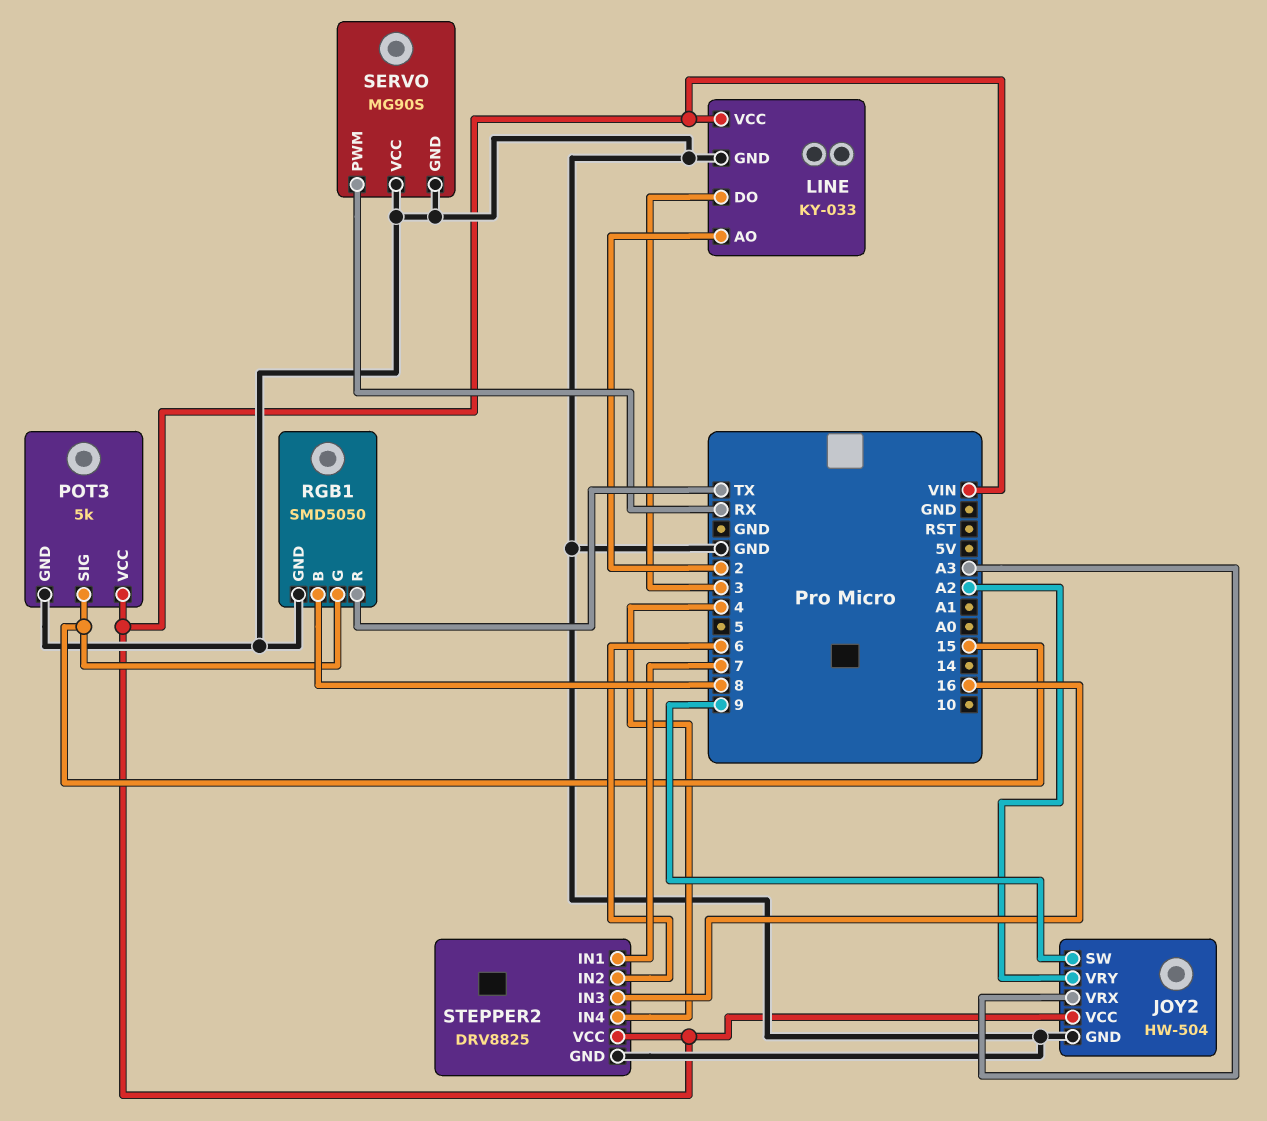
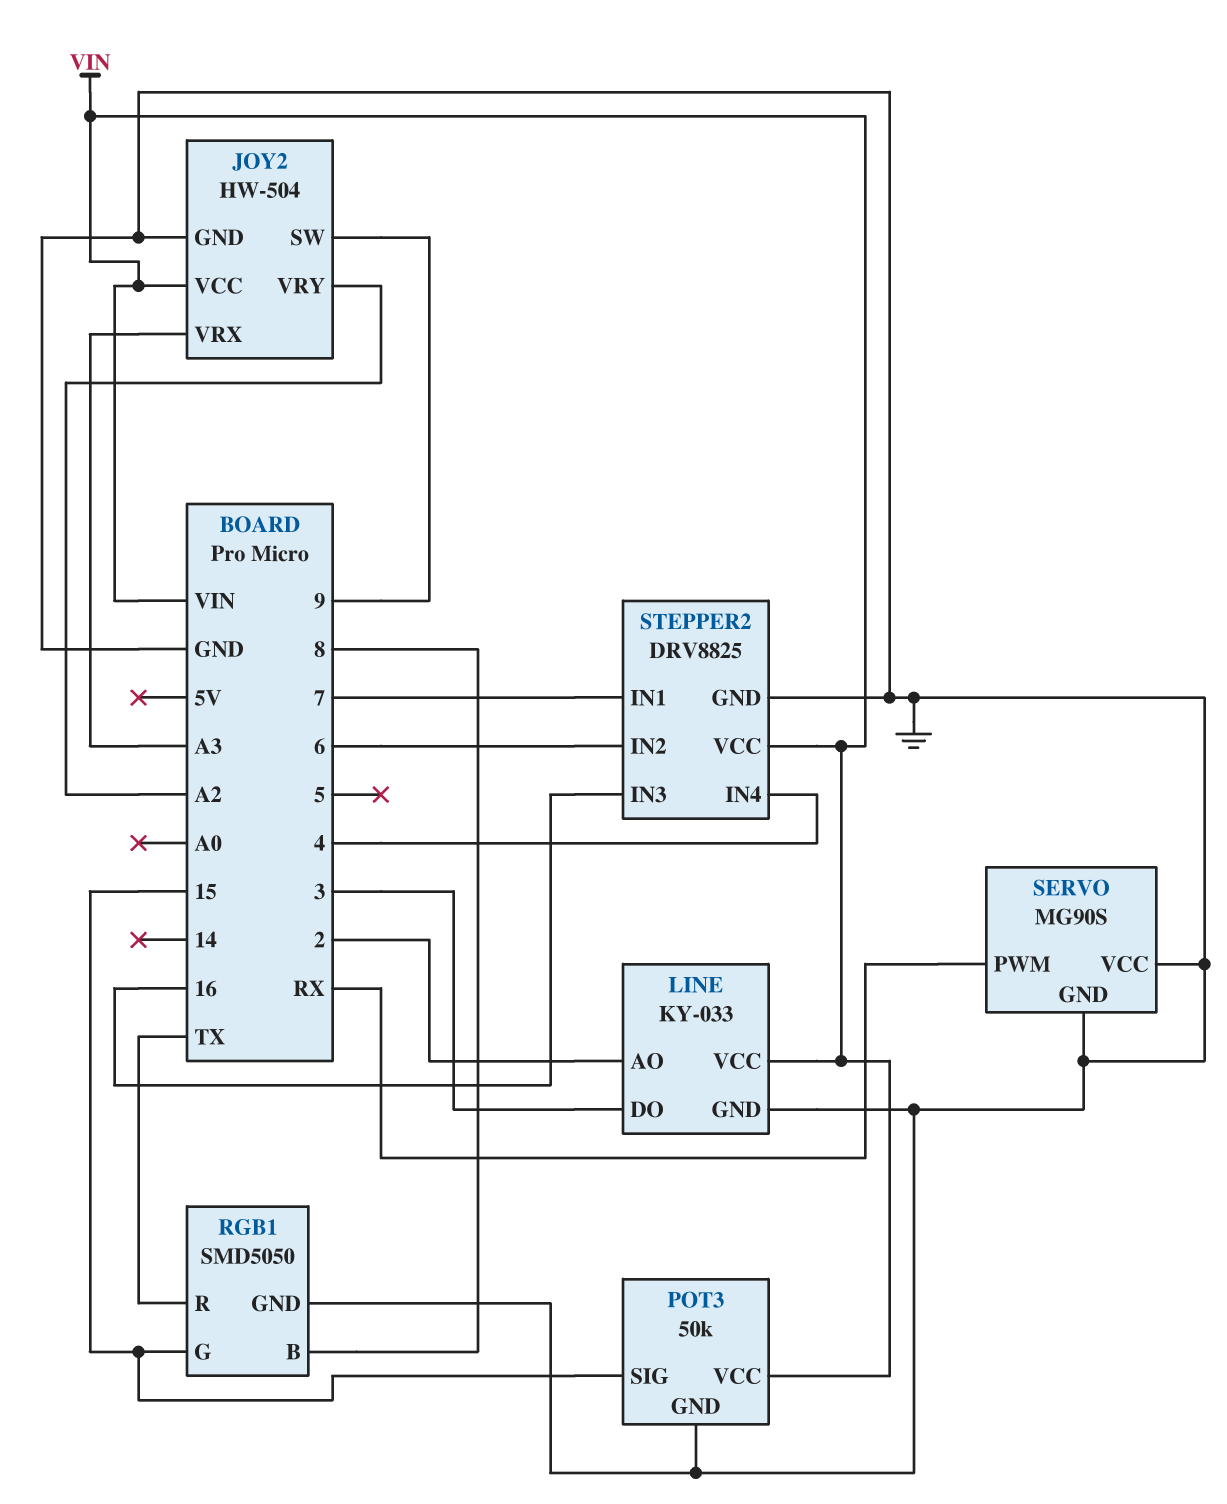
POT3: 5k -> 50k

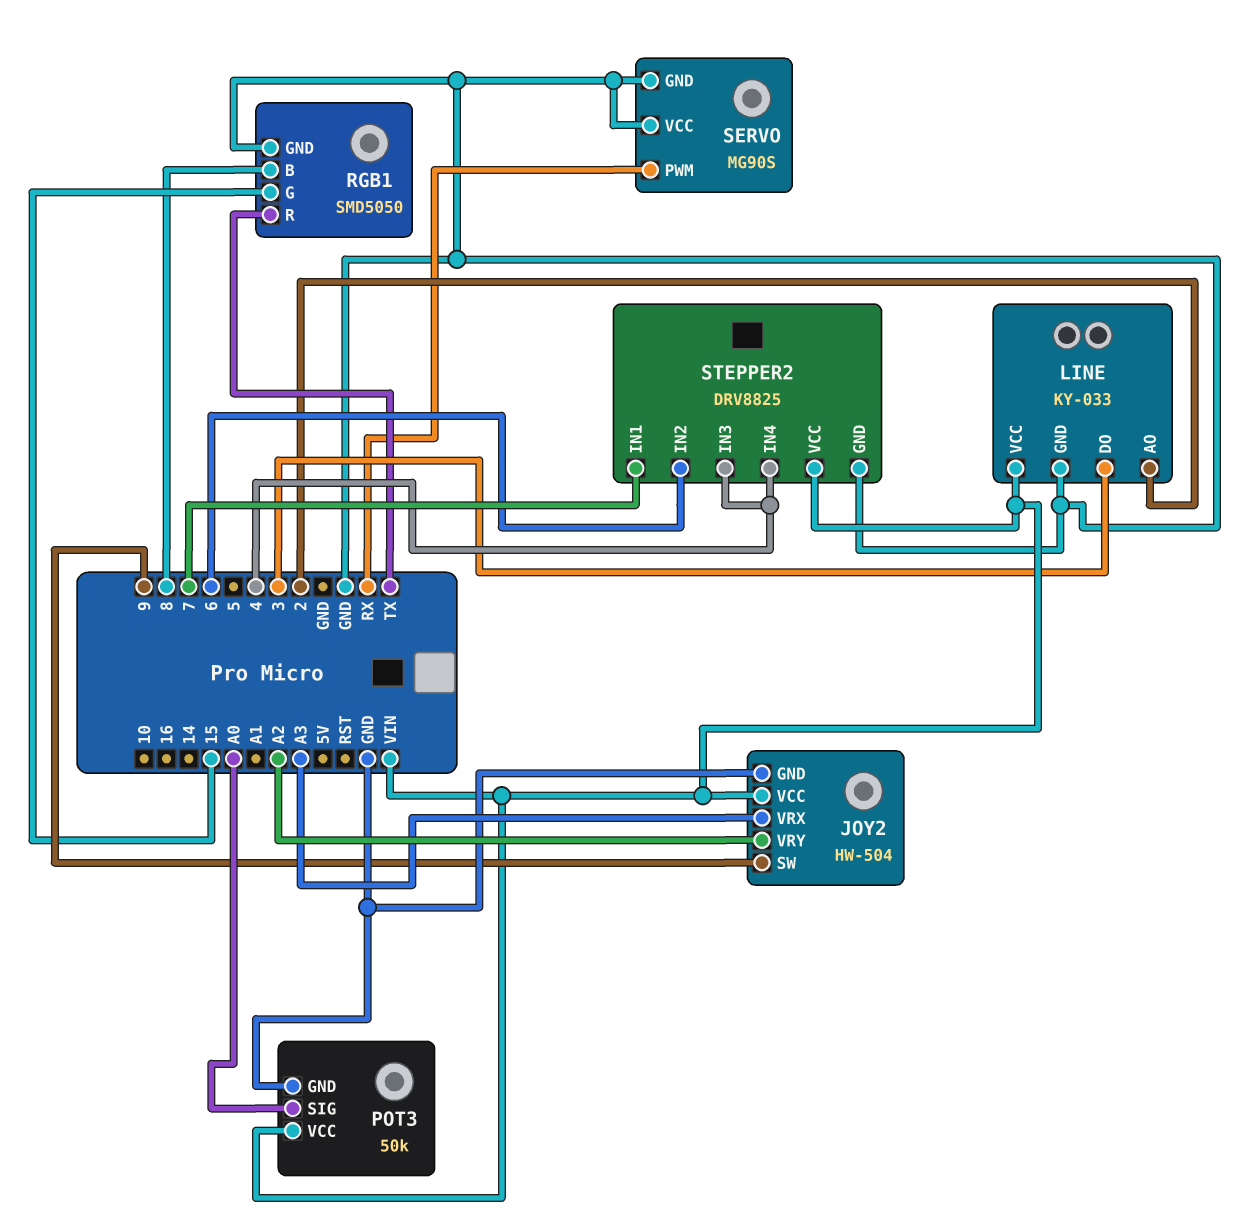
POT3 pin SIG: 15 -> A0
STEPPER2 pin IN3: 16 -> 4

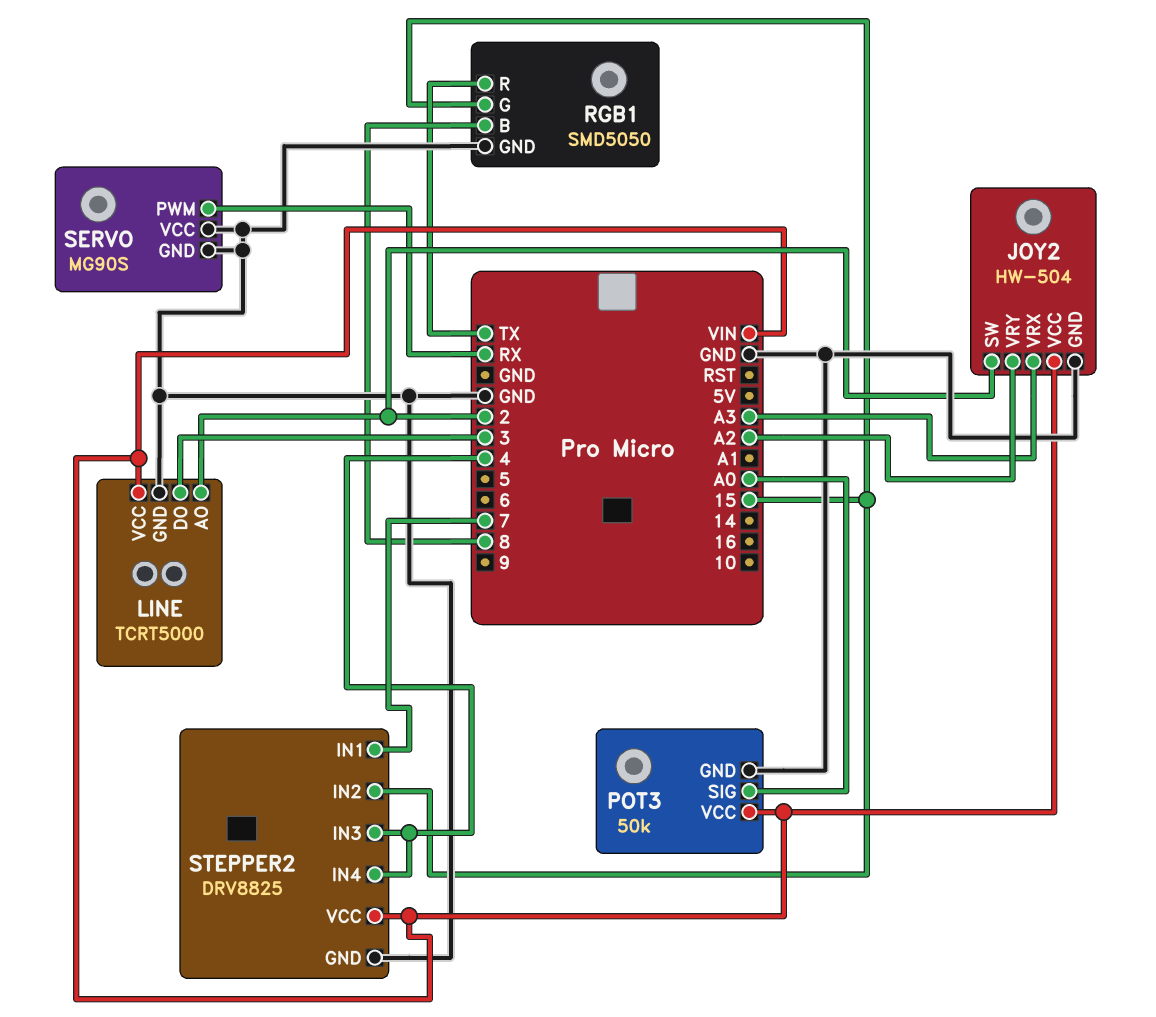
JOY2 pin SW: 9 -> 2
LINE: KY-033 -> TCRT5000
STEPPER2 pin IN2: 6 -> 15

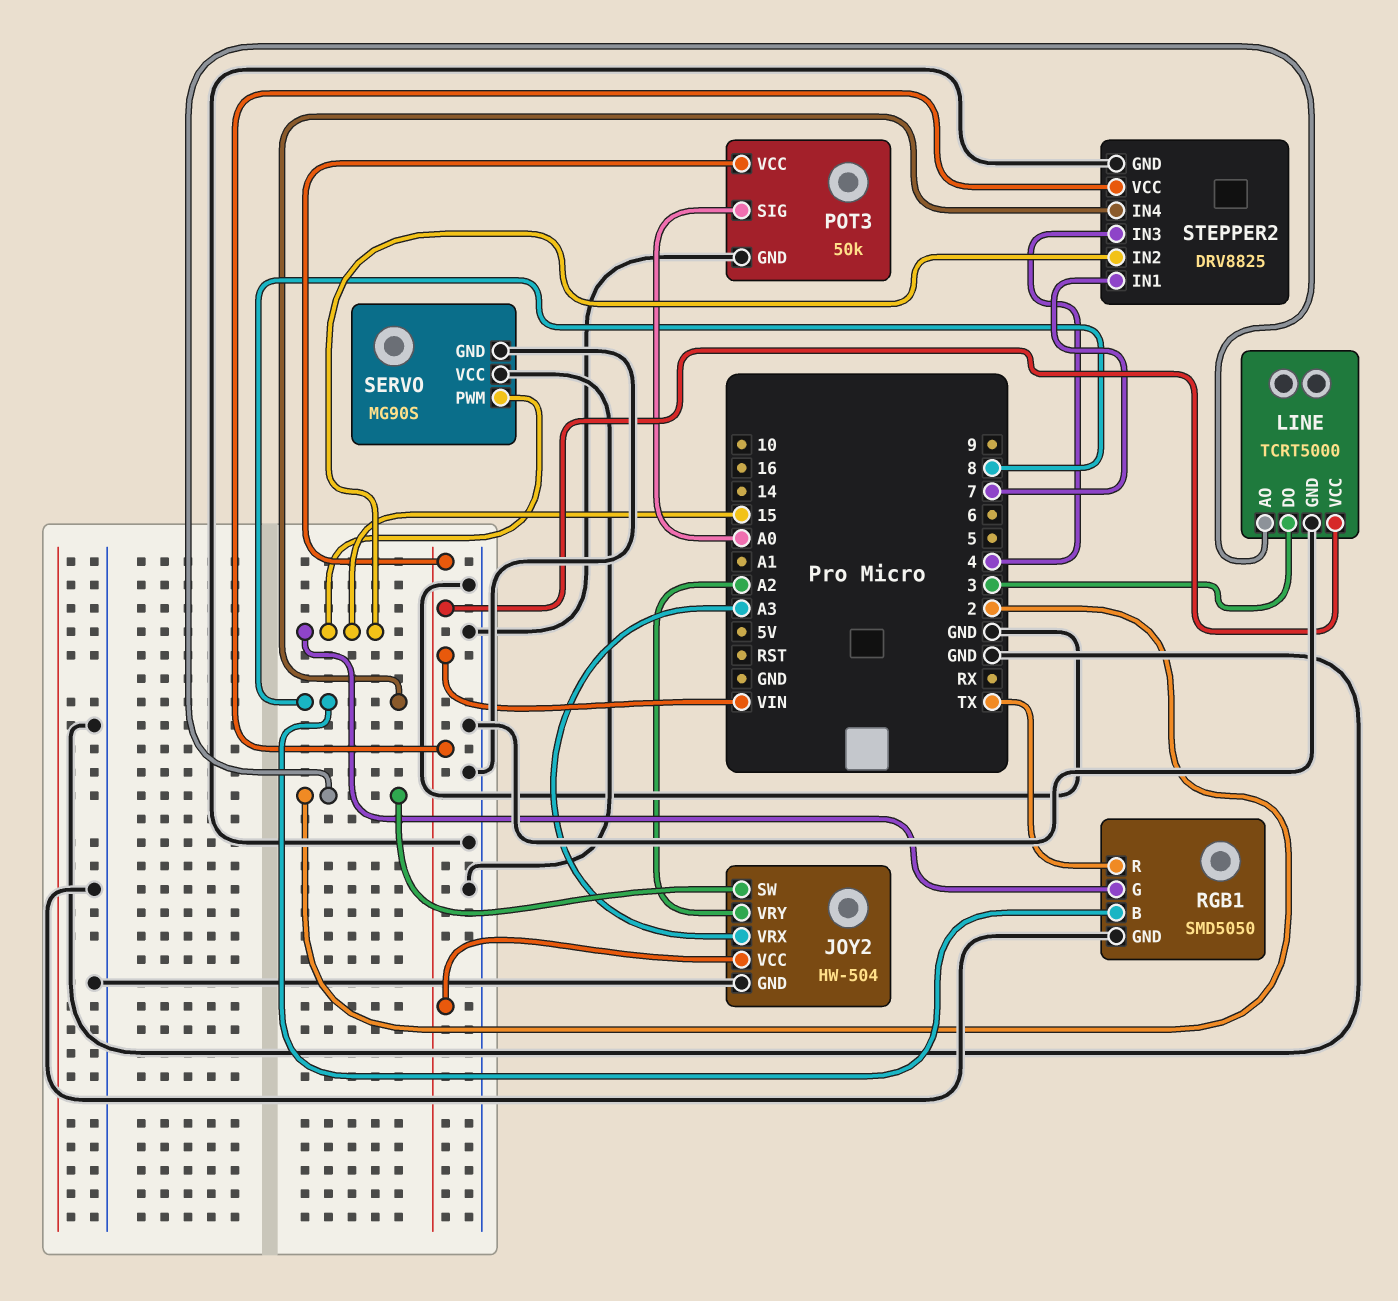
SERVO pin PWM: RX -> 15
STEPPER2 pin IN4: 4 -> 8

